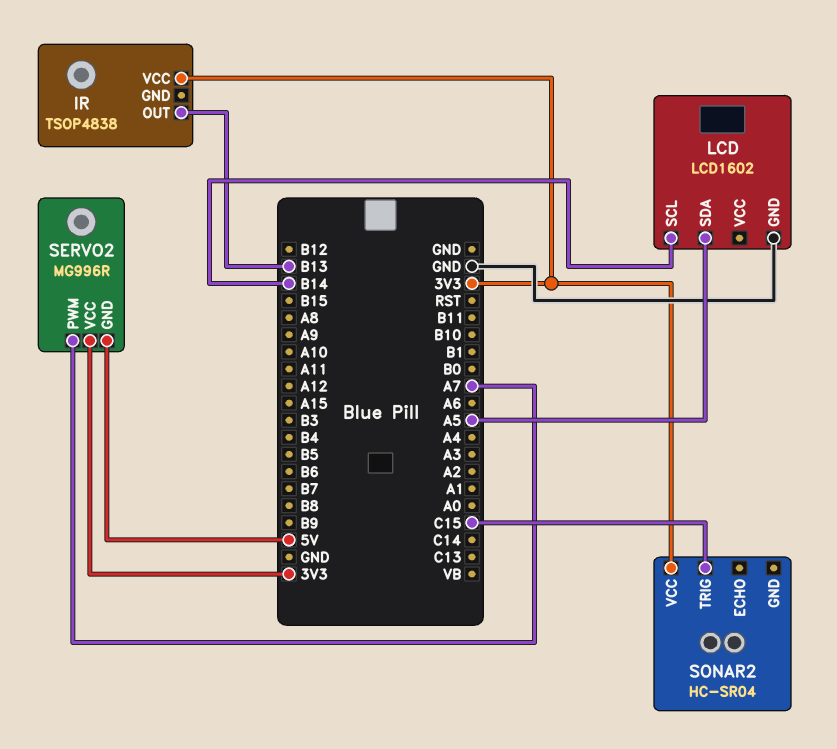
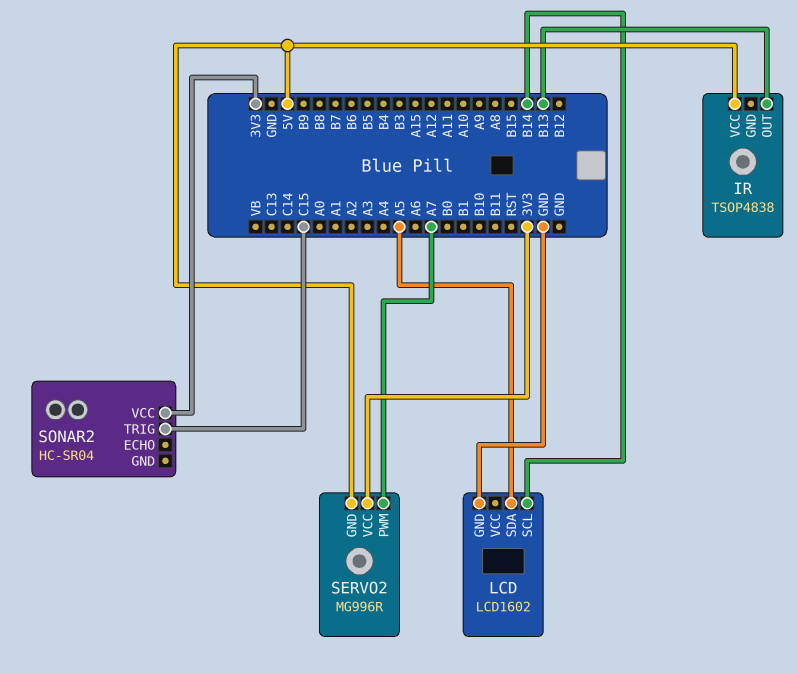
IR pin VCC: 3V3 -> 5V

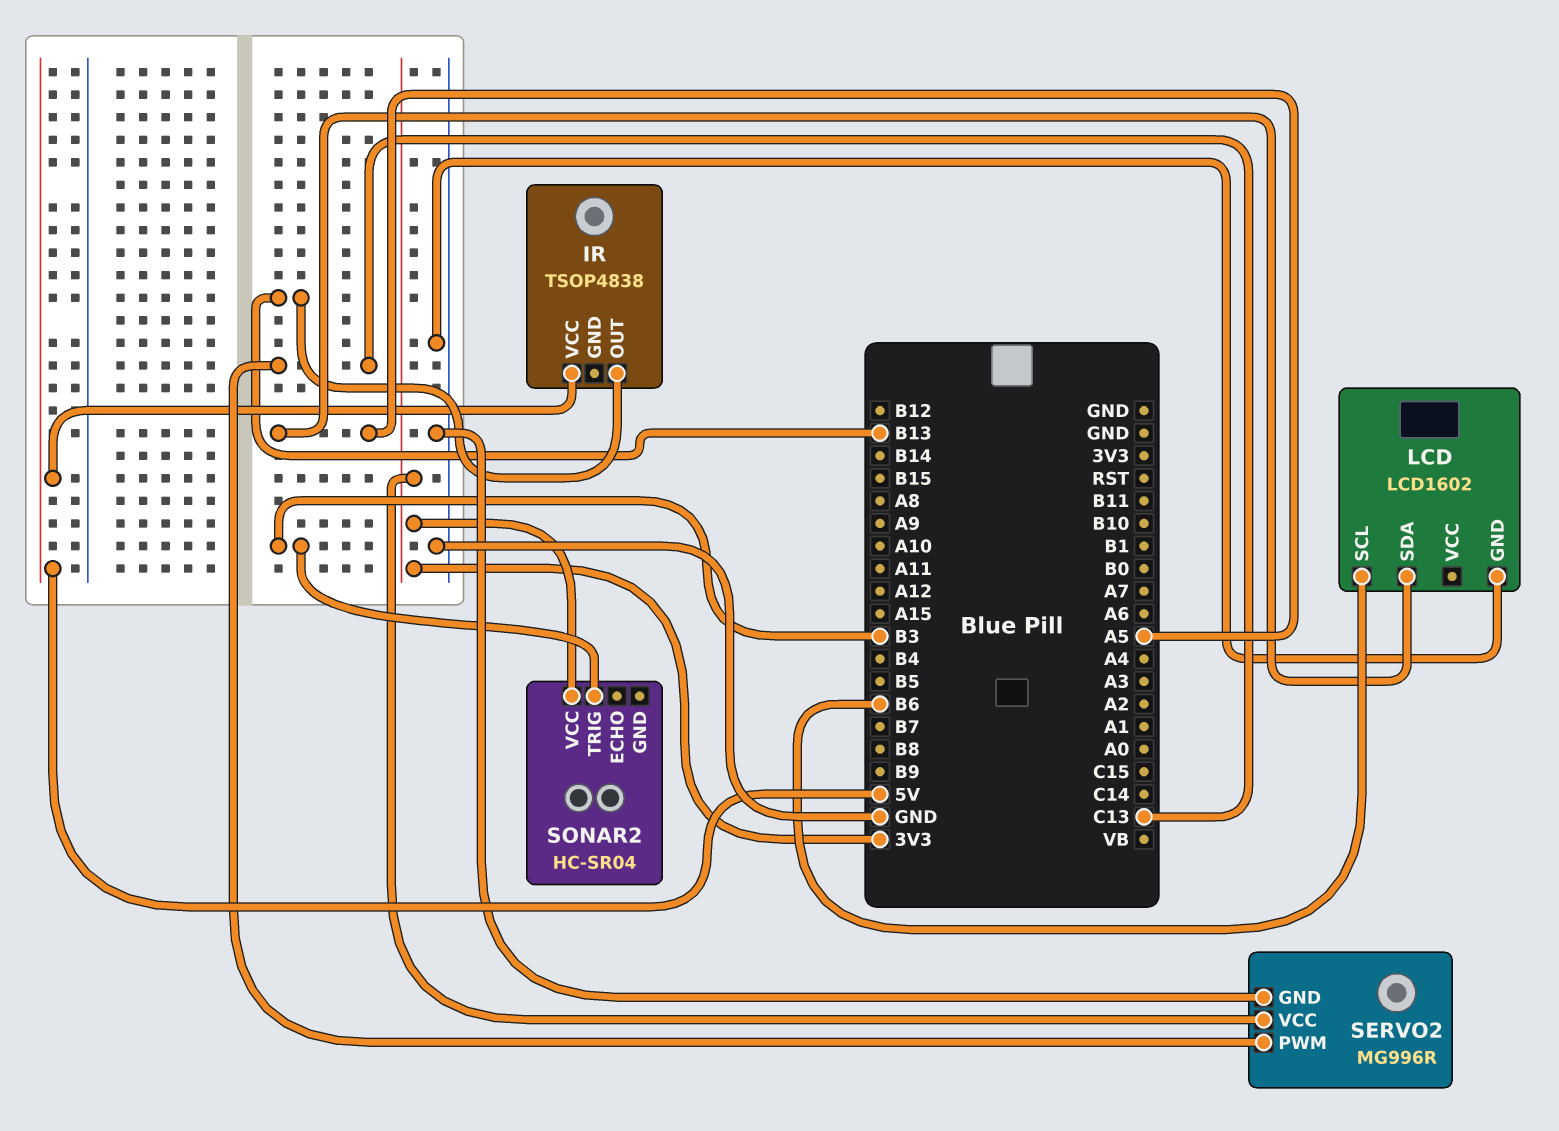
LCD pin SCL: B14 -> B6
SERVO2 pin GND: 5V -> GND
SERVO2 pin PWM: A7 -> C13
SONAR2 pin TRIG: C15 -> B3

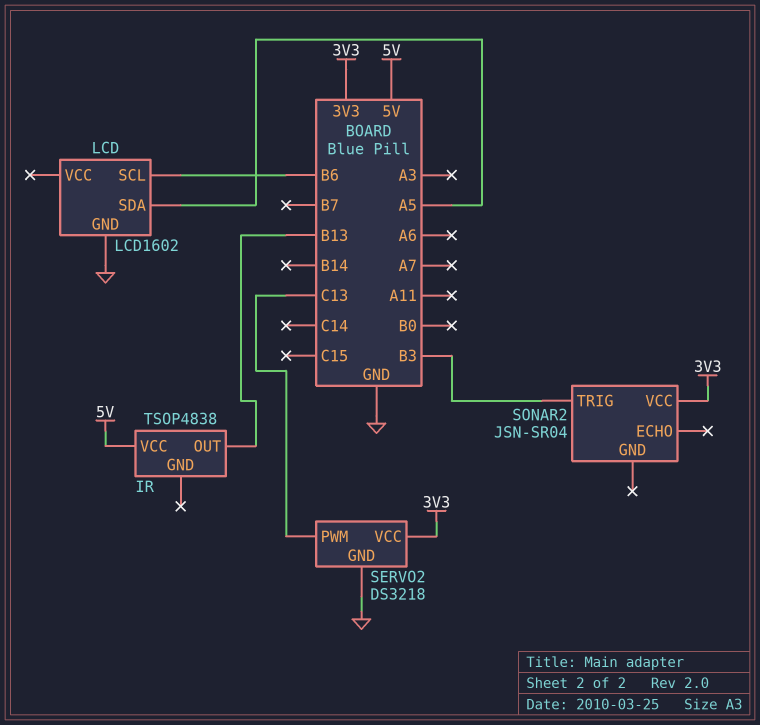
SERVO2: MG996R -> DS3218
SONAR2: HC-SR04 -> JSN-SR04

